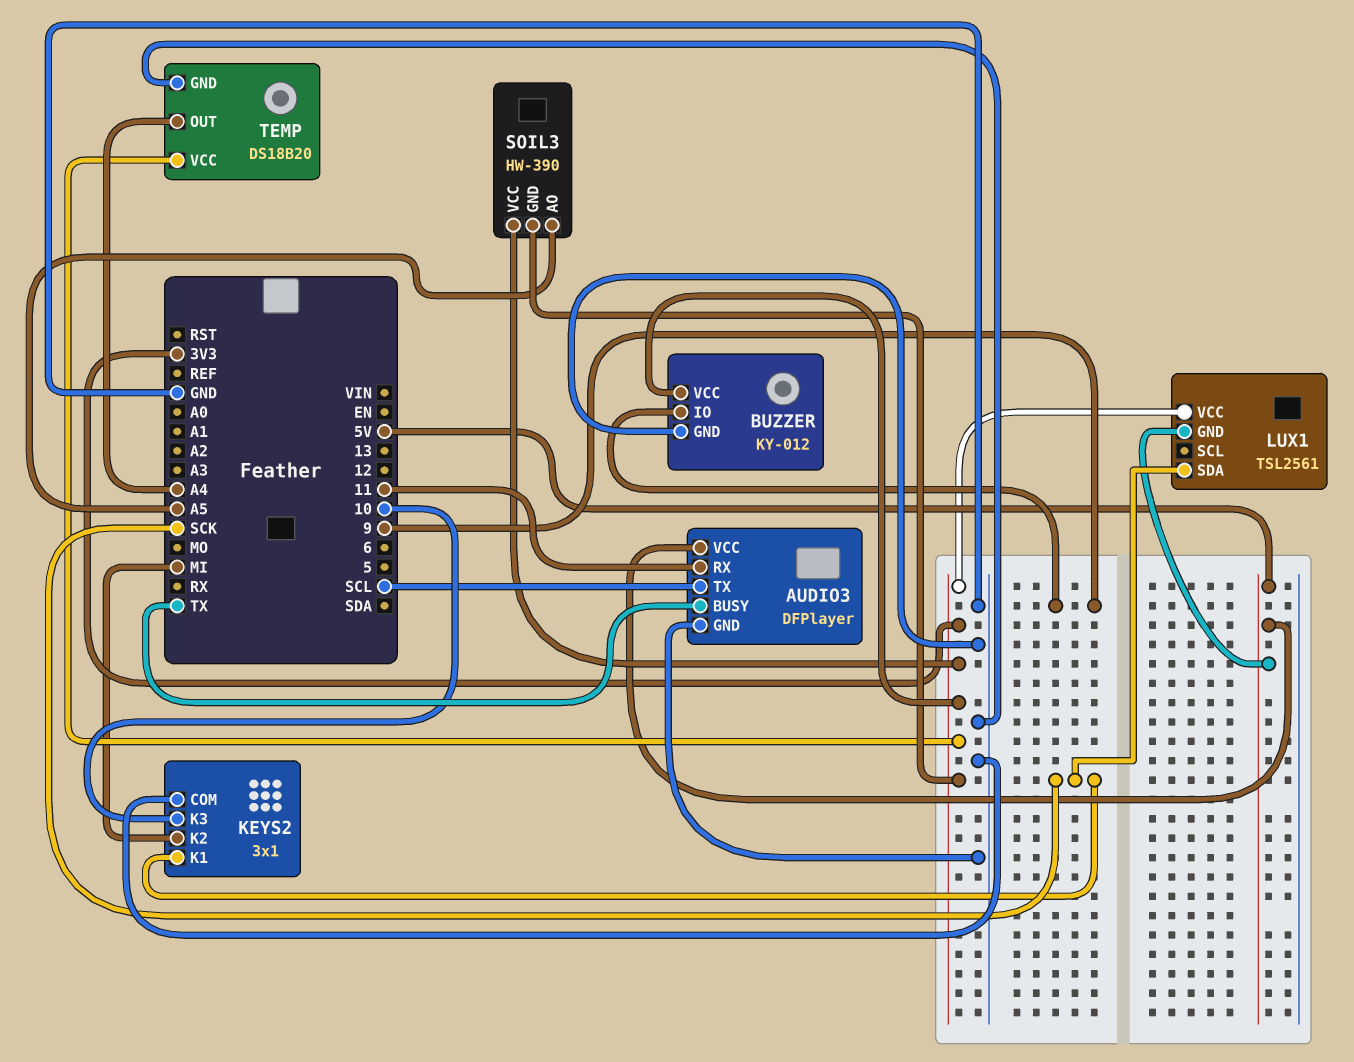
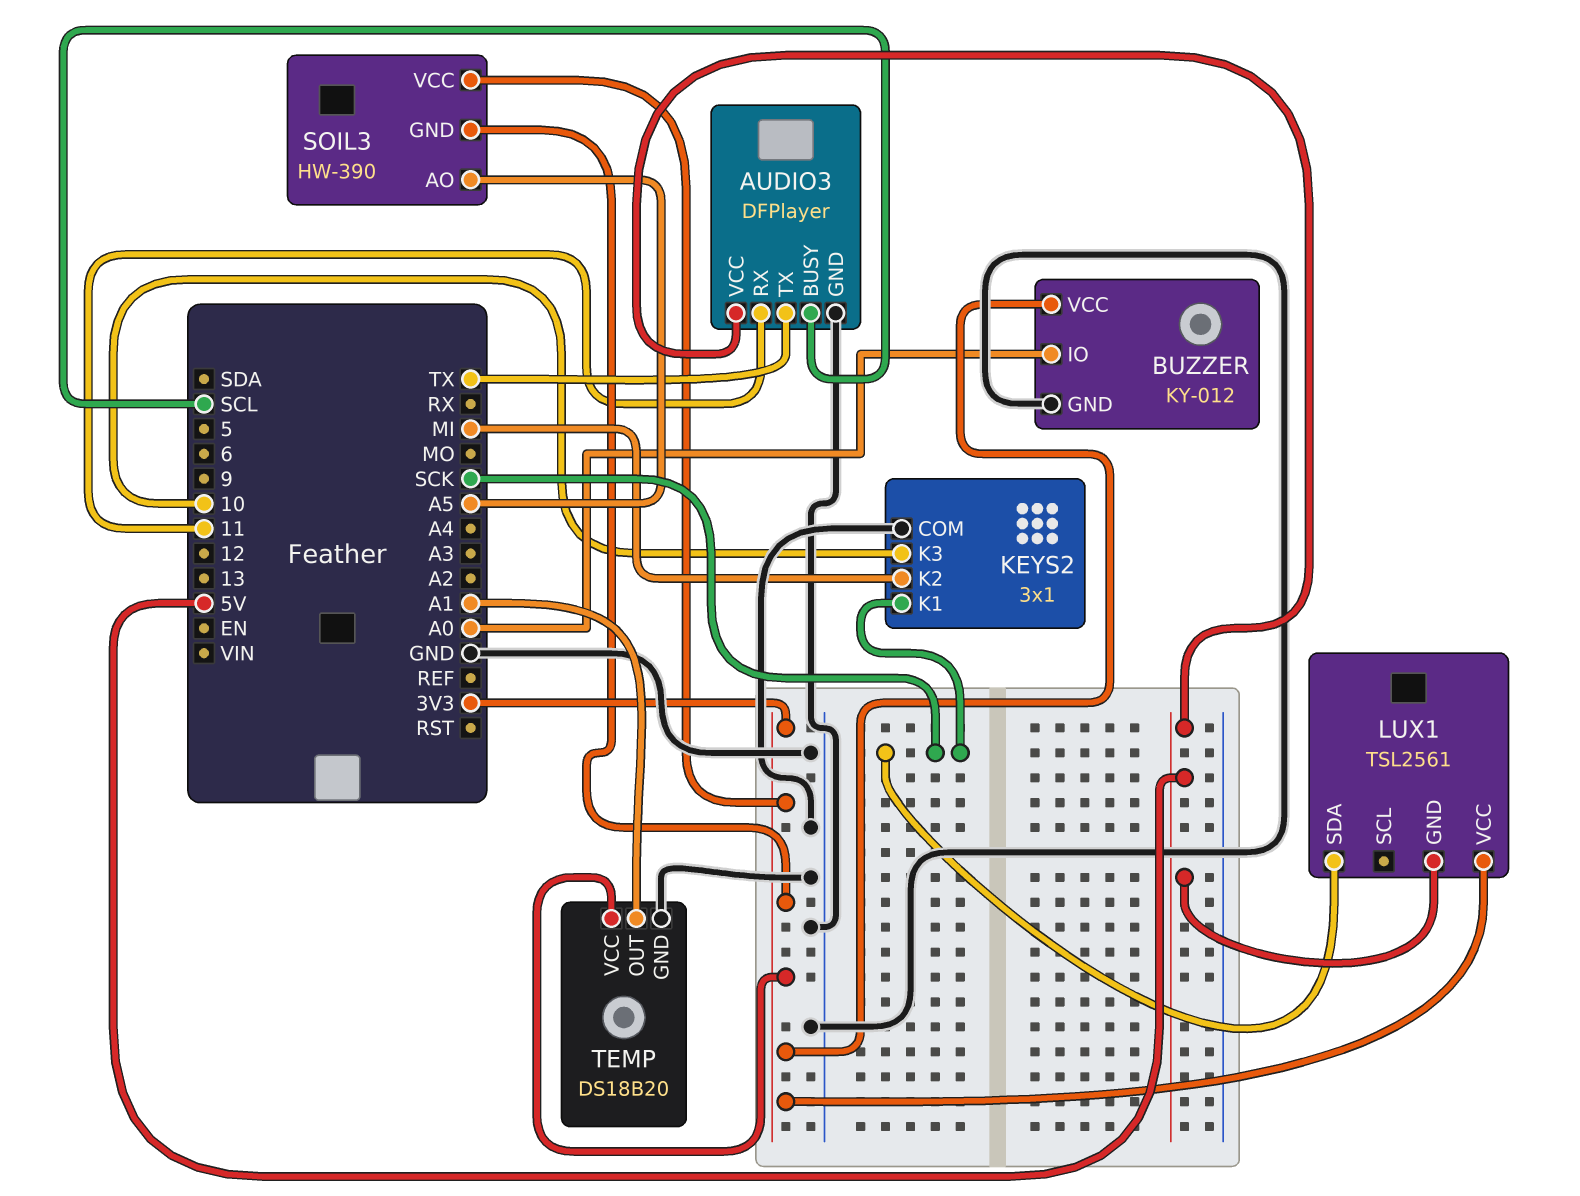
AUDIO3 pin BUSY: TX -> SCL
AUDIO3 pin TX: SCL -> TX
BUZZER pin IO: 9 -> A0
TEMP pin OUT: A4 -> A1

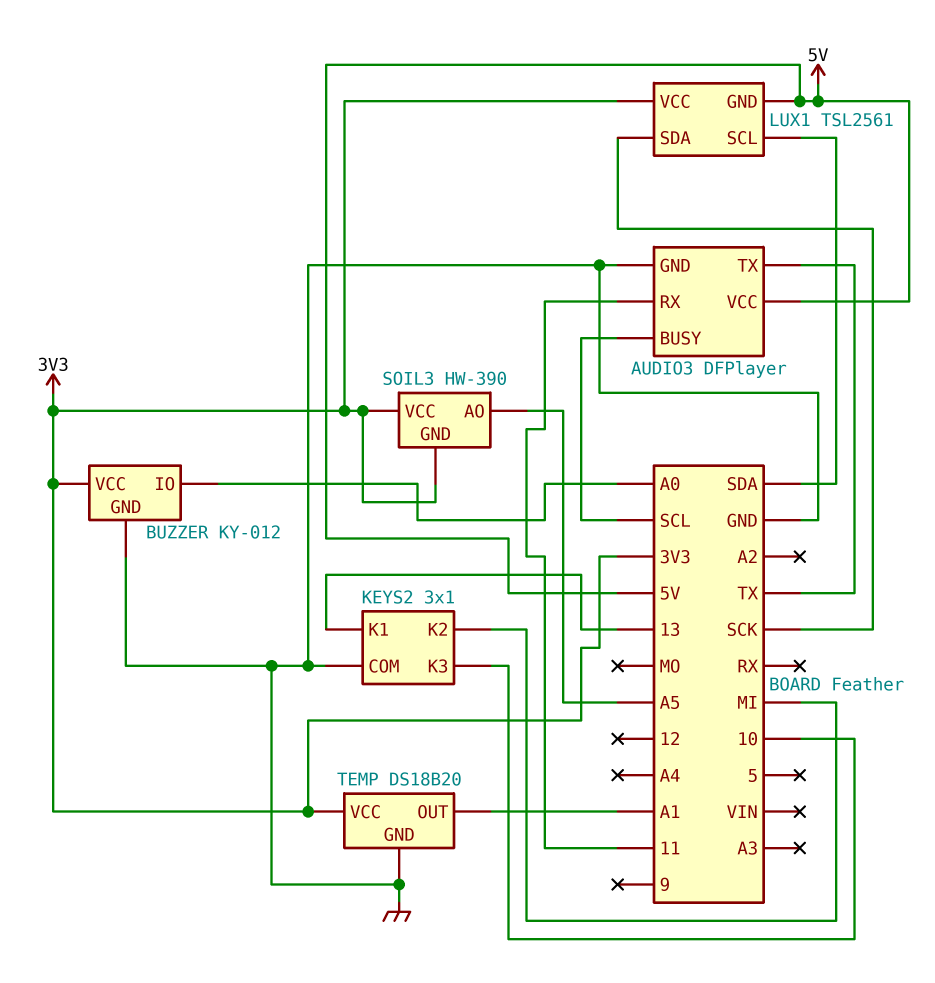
KEYS2 pin K1: SCK -> 13
LUX1 pin SCL: none -> SDA

